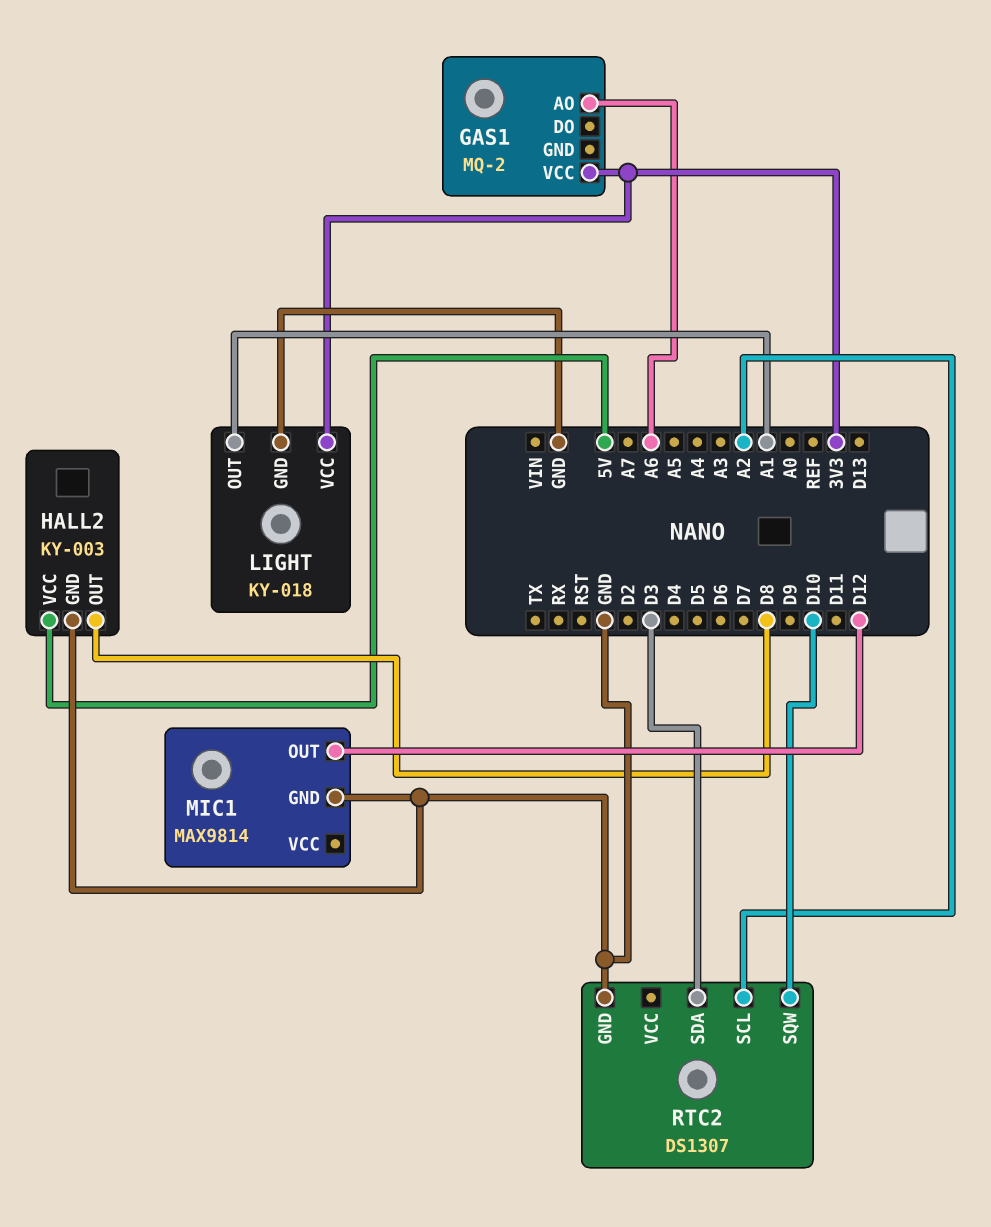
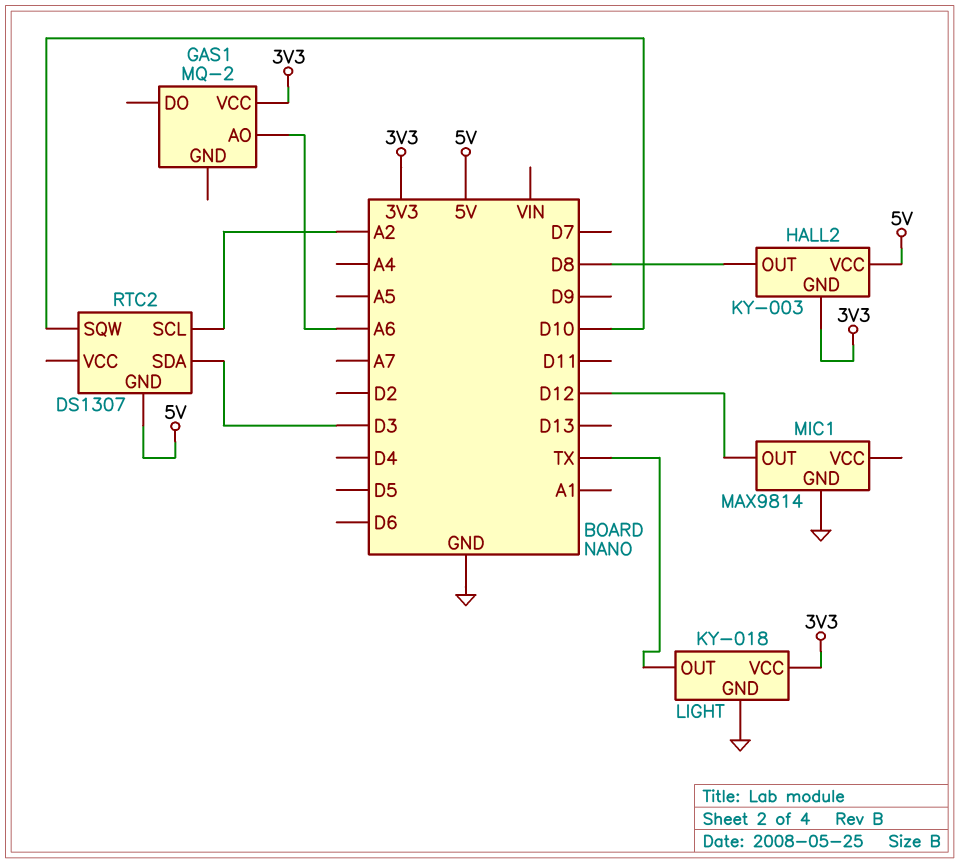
HALL2 pin GND: GND -> 3V3
LIGHT pin OUT: A1 -> TX
RTC2 pin GND: GND -> 5V

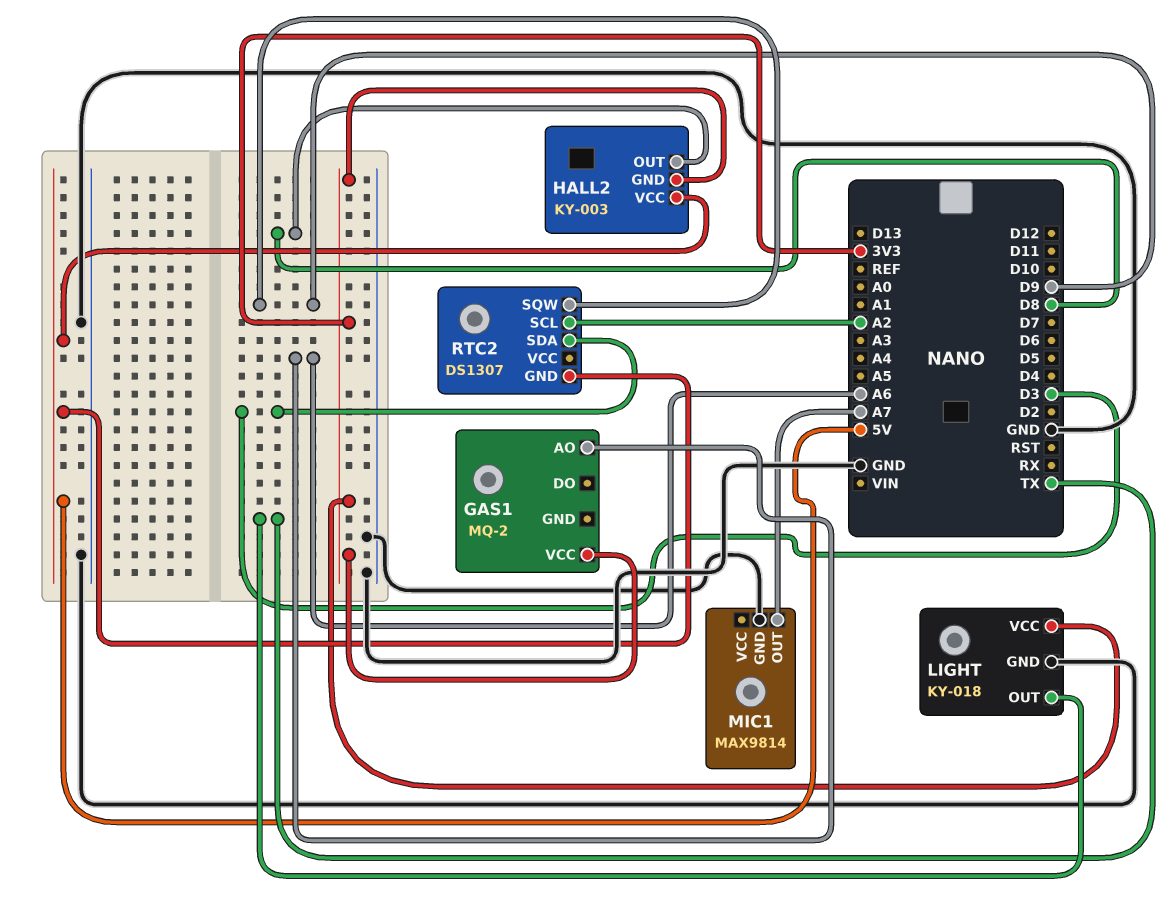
MIC1 pin OUT: D12 -> A7
RTC2 pin SQW: D10 -> D9

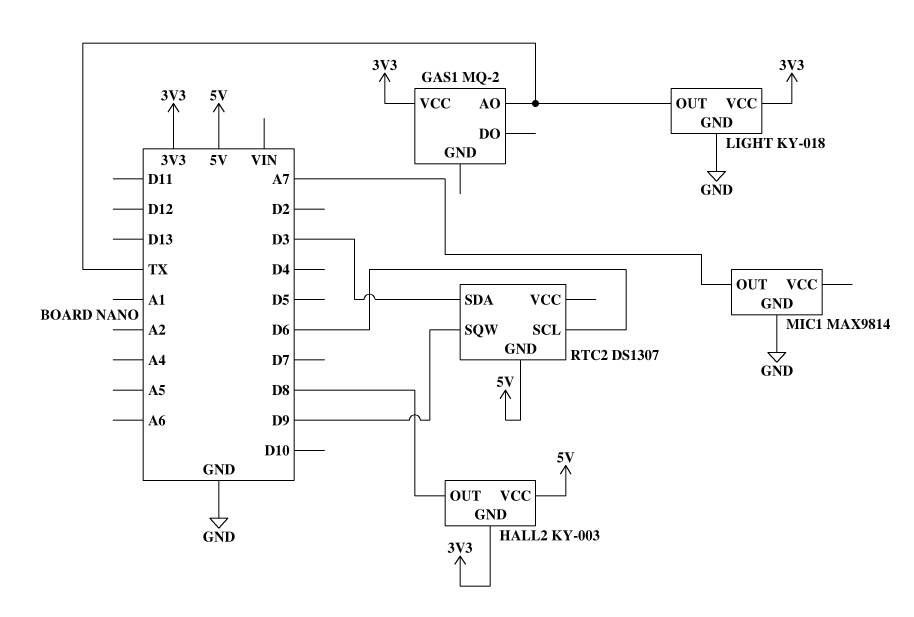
GAS1 pin AO: A6 -> TX
RTC2 pin SCL: A2 -> D6

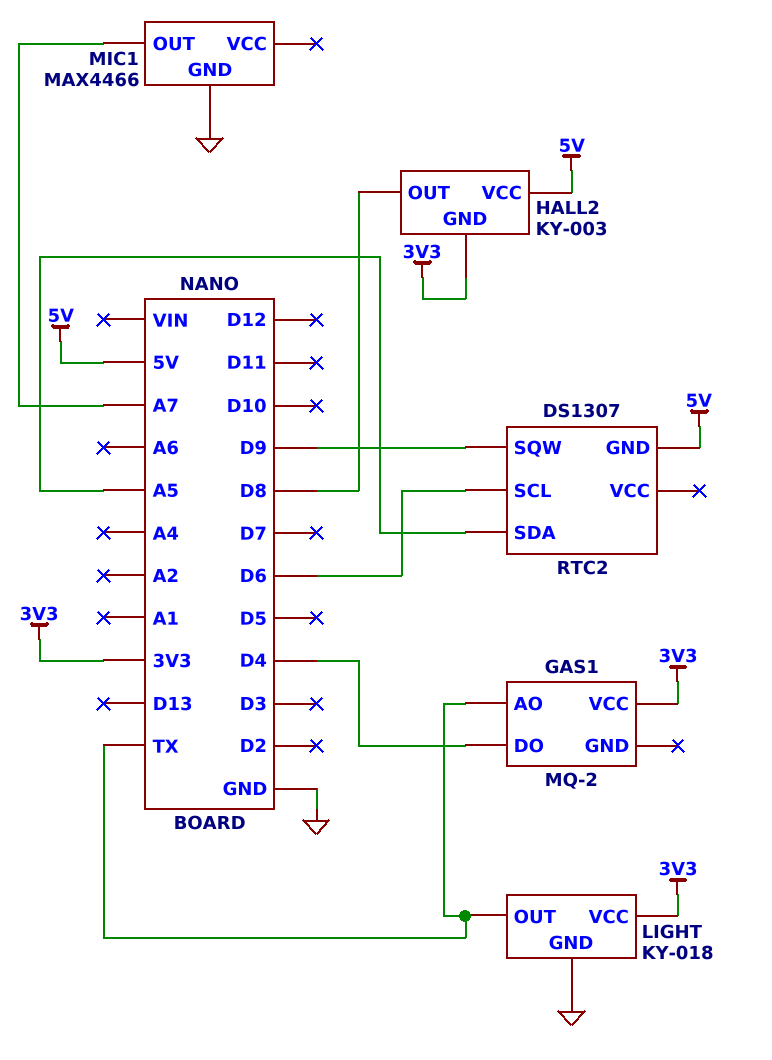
GAS1 pin DO: none -> D4
MIC1: MAX9814 -> MAX4466
RTC2 pin SDA: D3 -> A5

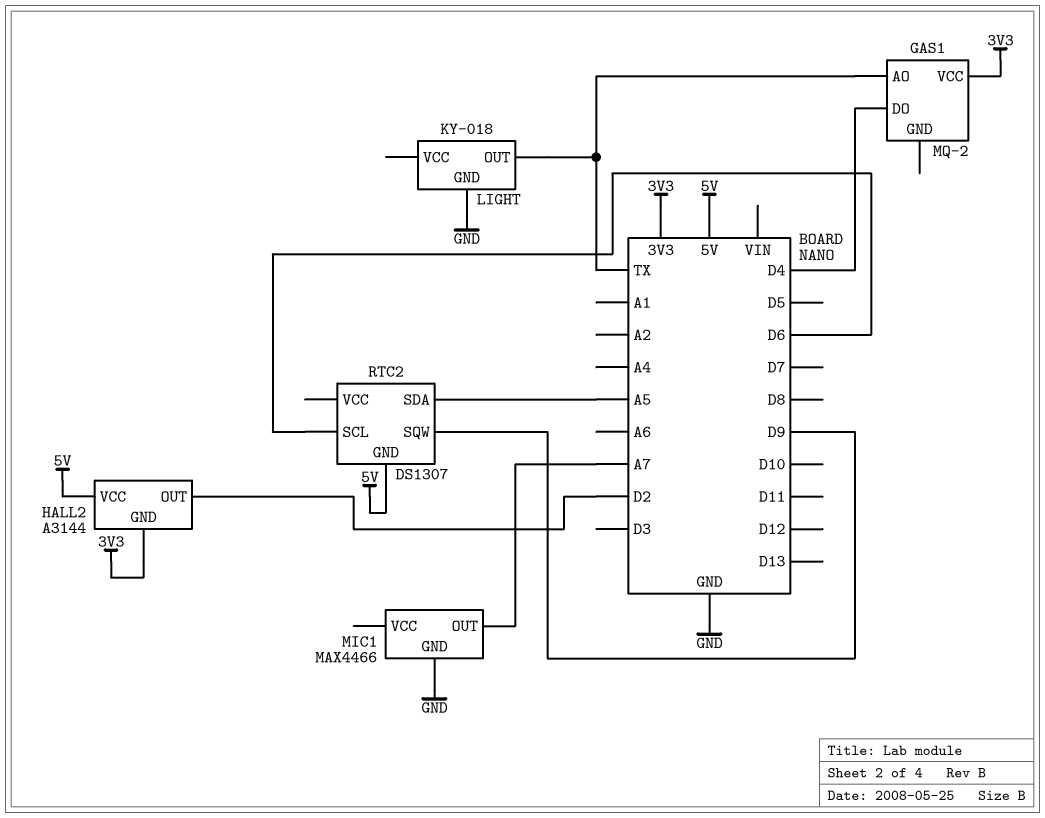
HALL2: KY-003 -> A3144
HALL2 pin OUT: D8 -> D2
LIGHT pin VCC: 3V3 -> none

